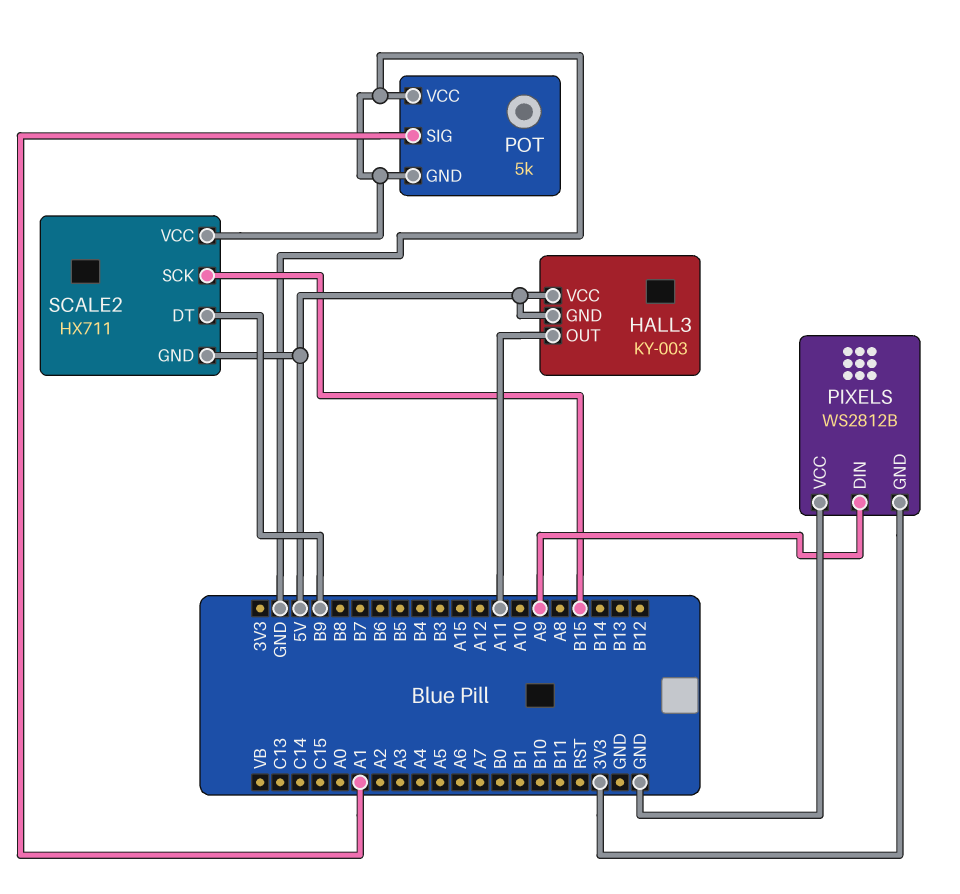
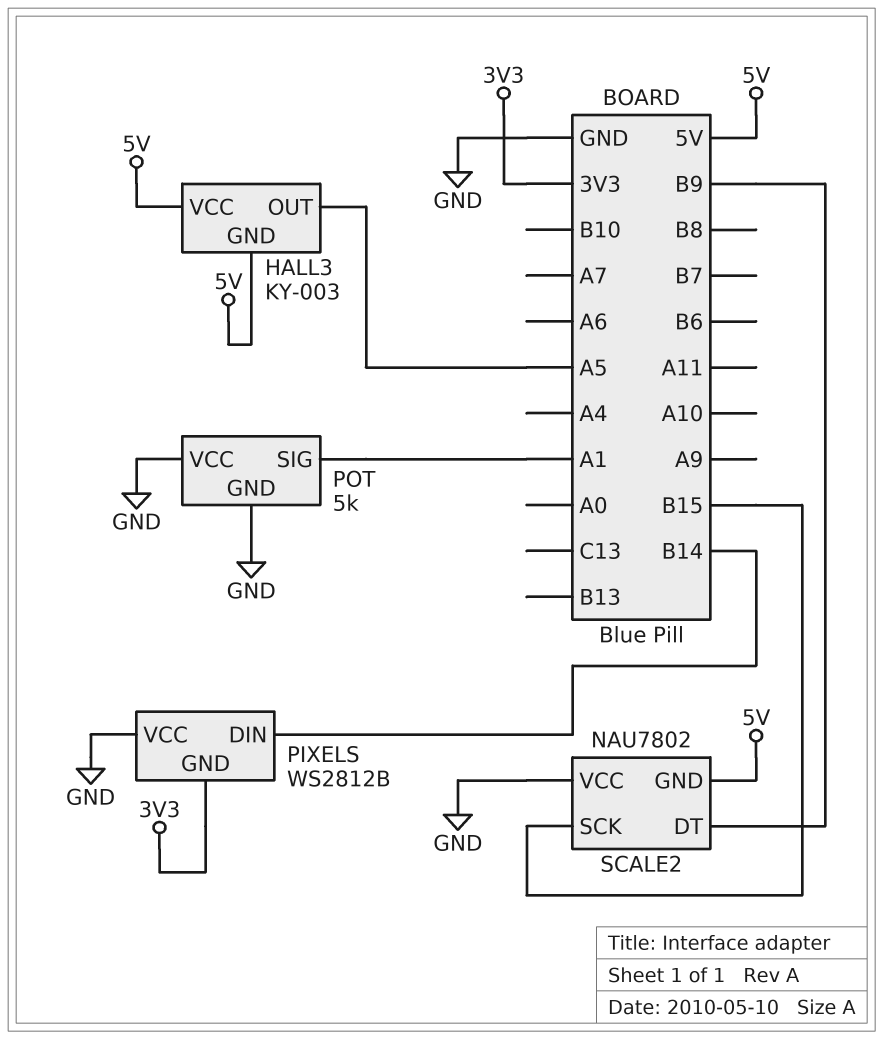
HALL3 pin OUT: A11 -> A5
PIXELS pin DIN: A9 -> B14
SCALE2: HX711 -> NAU7802

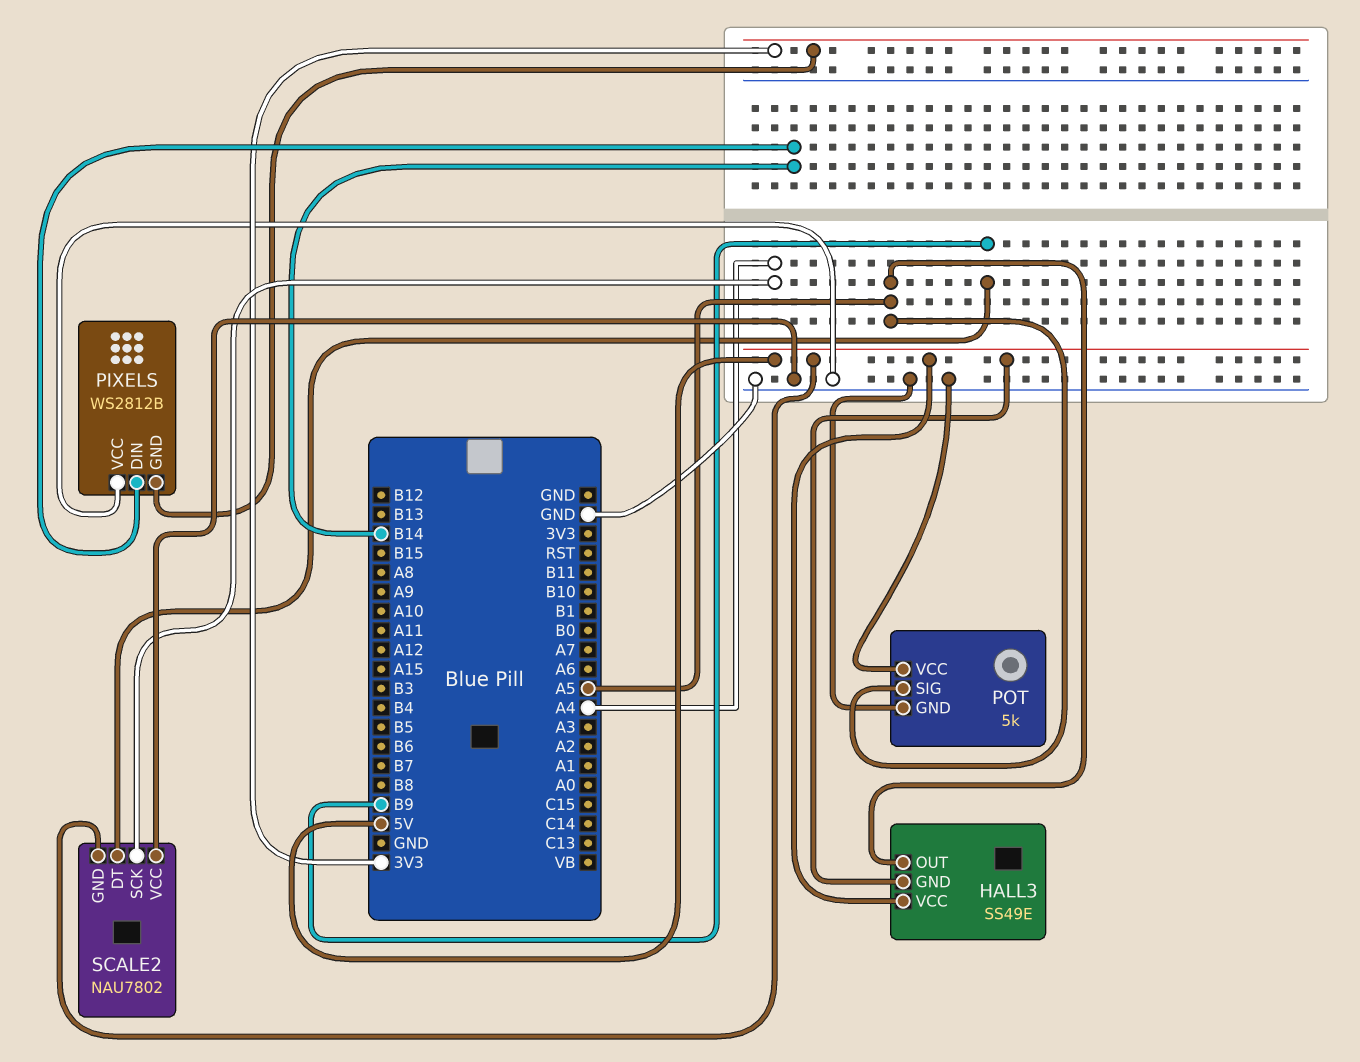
HALL3: KY-003 -> SS49E
POT pin SIG: A1 -> A5
SCALE2 pin SCK: B15 -> A4

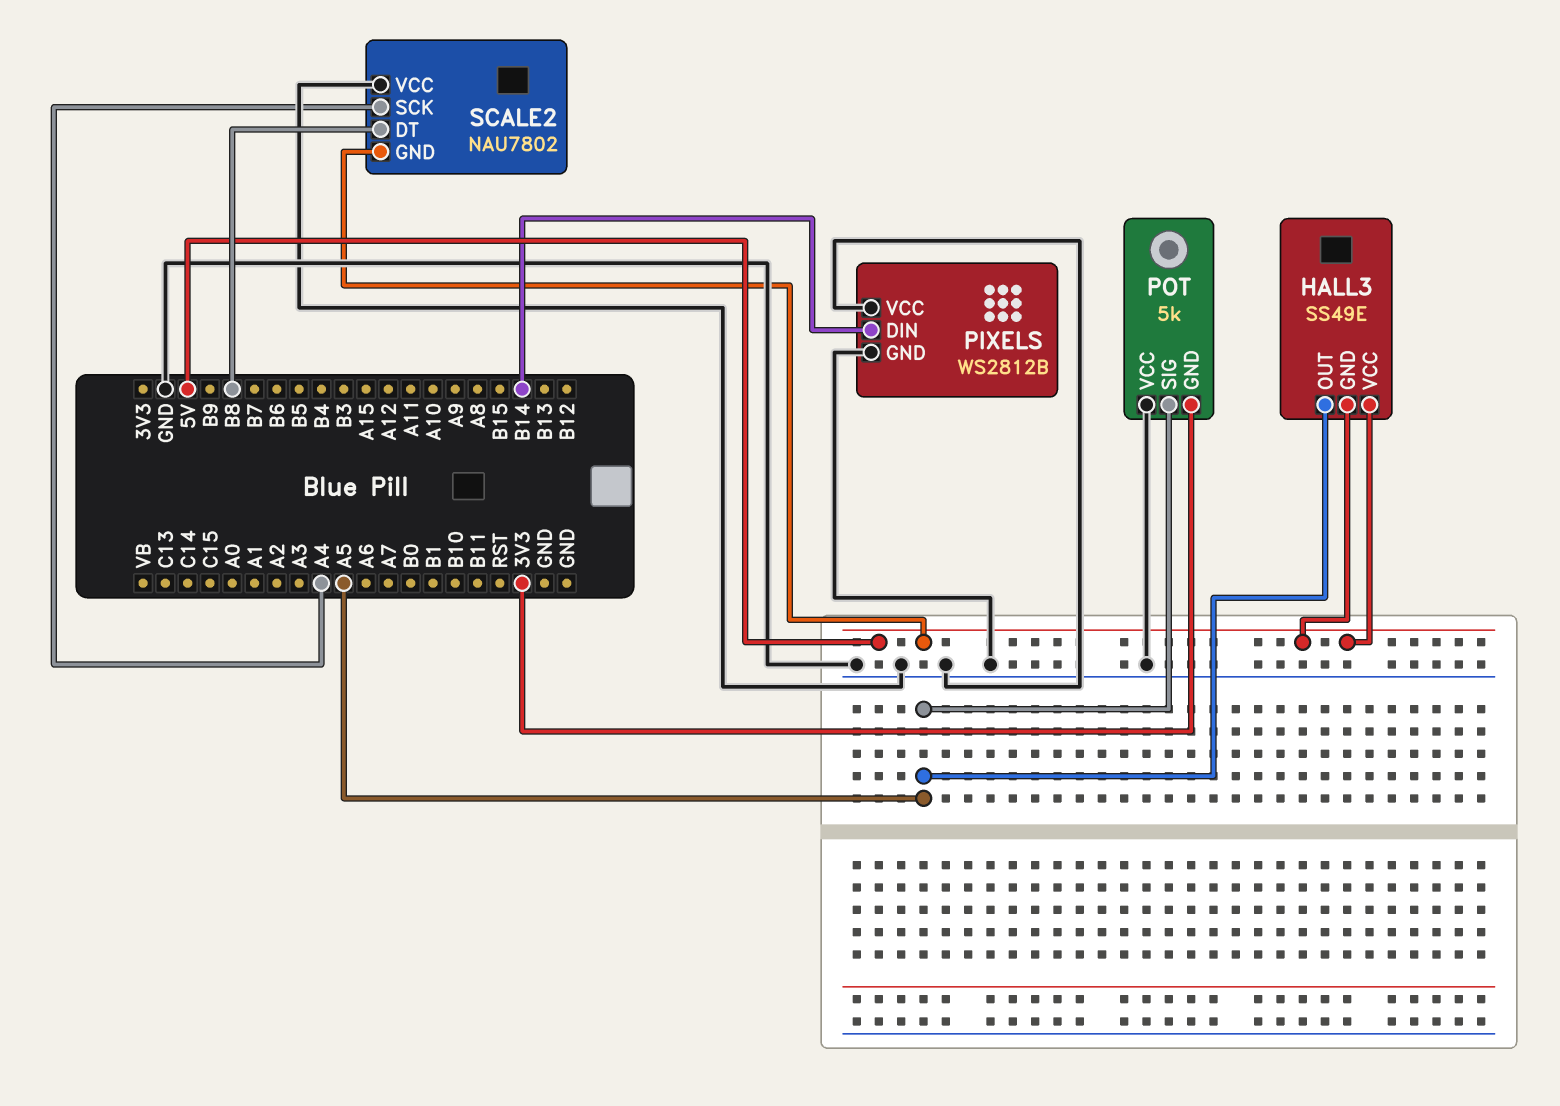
PIXELS pin GND: 3V3 -> GND
POT pin GND: GND -> 3V3
SCALE2 pin DT: B9 -> B8

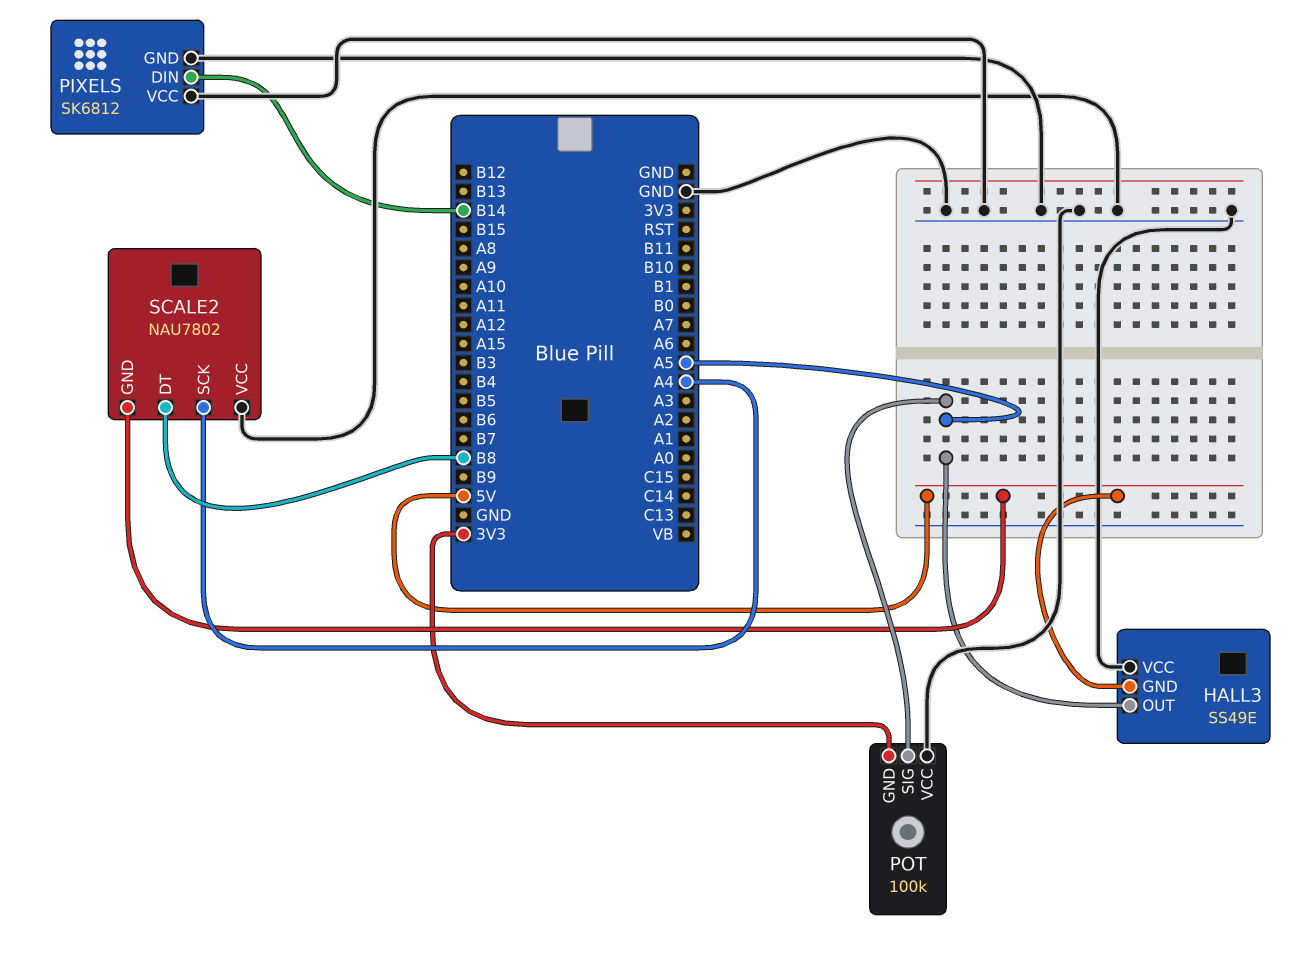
HALL3 pin VCC: 5V -> GND
PIXELS: WS2812B -> SK6812
POT: 5k -> 100k

